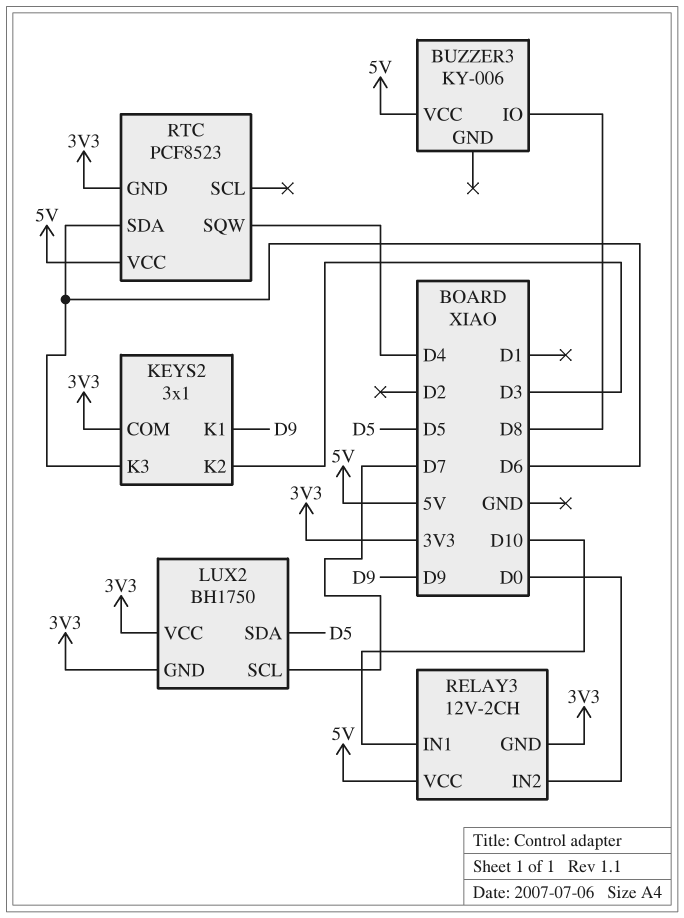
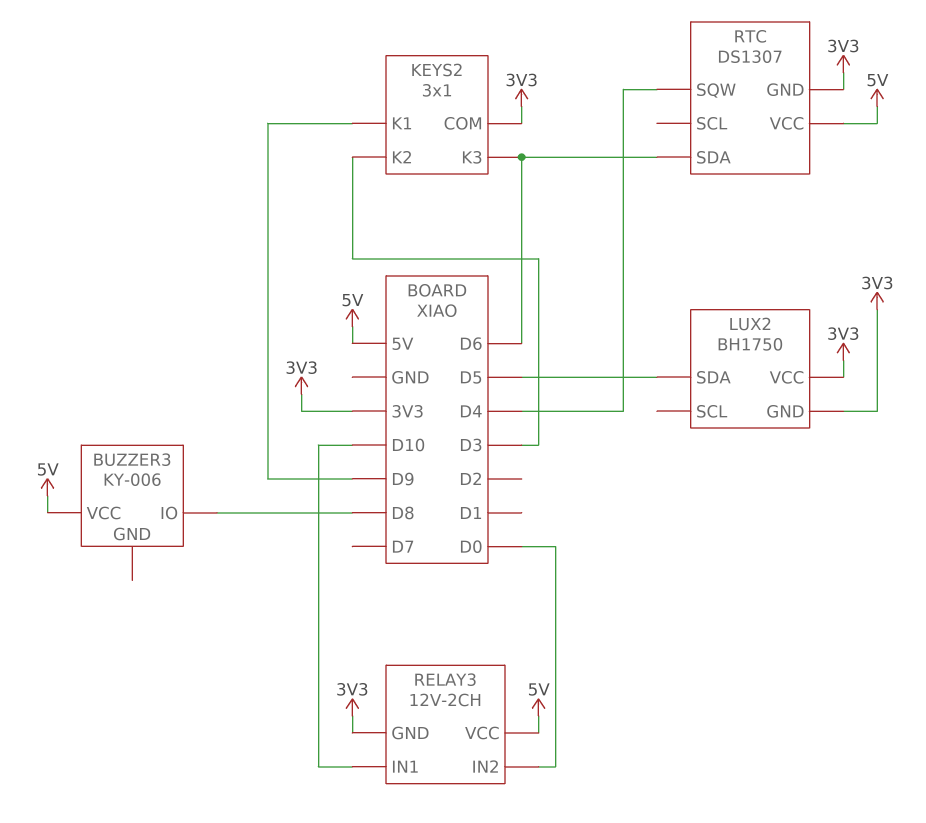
LUX2 pin SCL: D7 -> none
RTC: PCF8523 -> DS1307

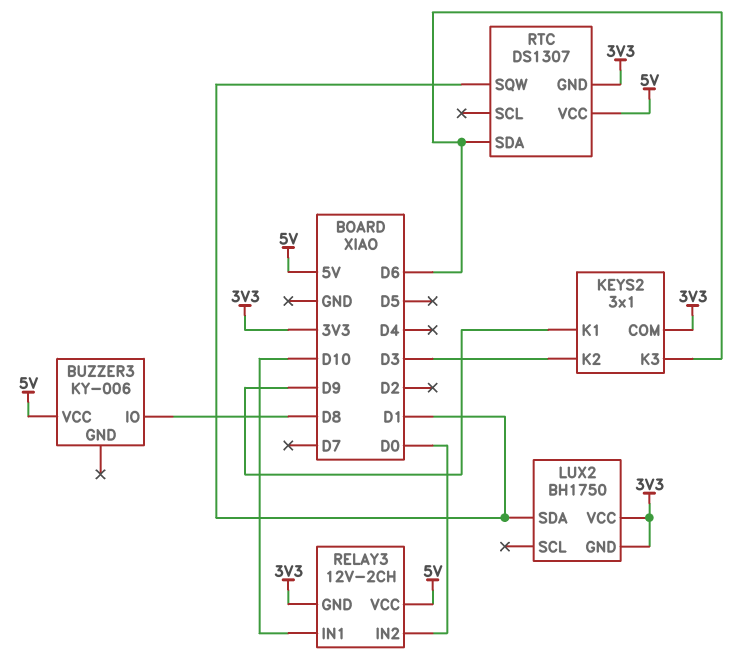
LUX2 pin SDA: D5 -> D1
RTC pin SQW: D4 -> D1

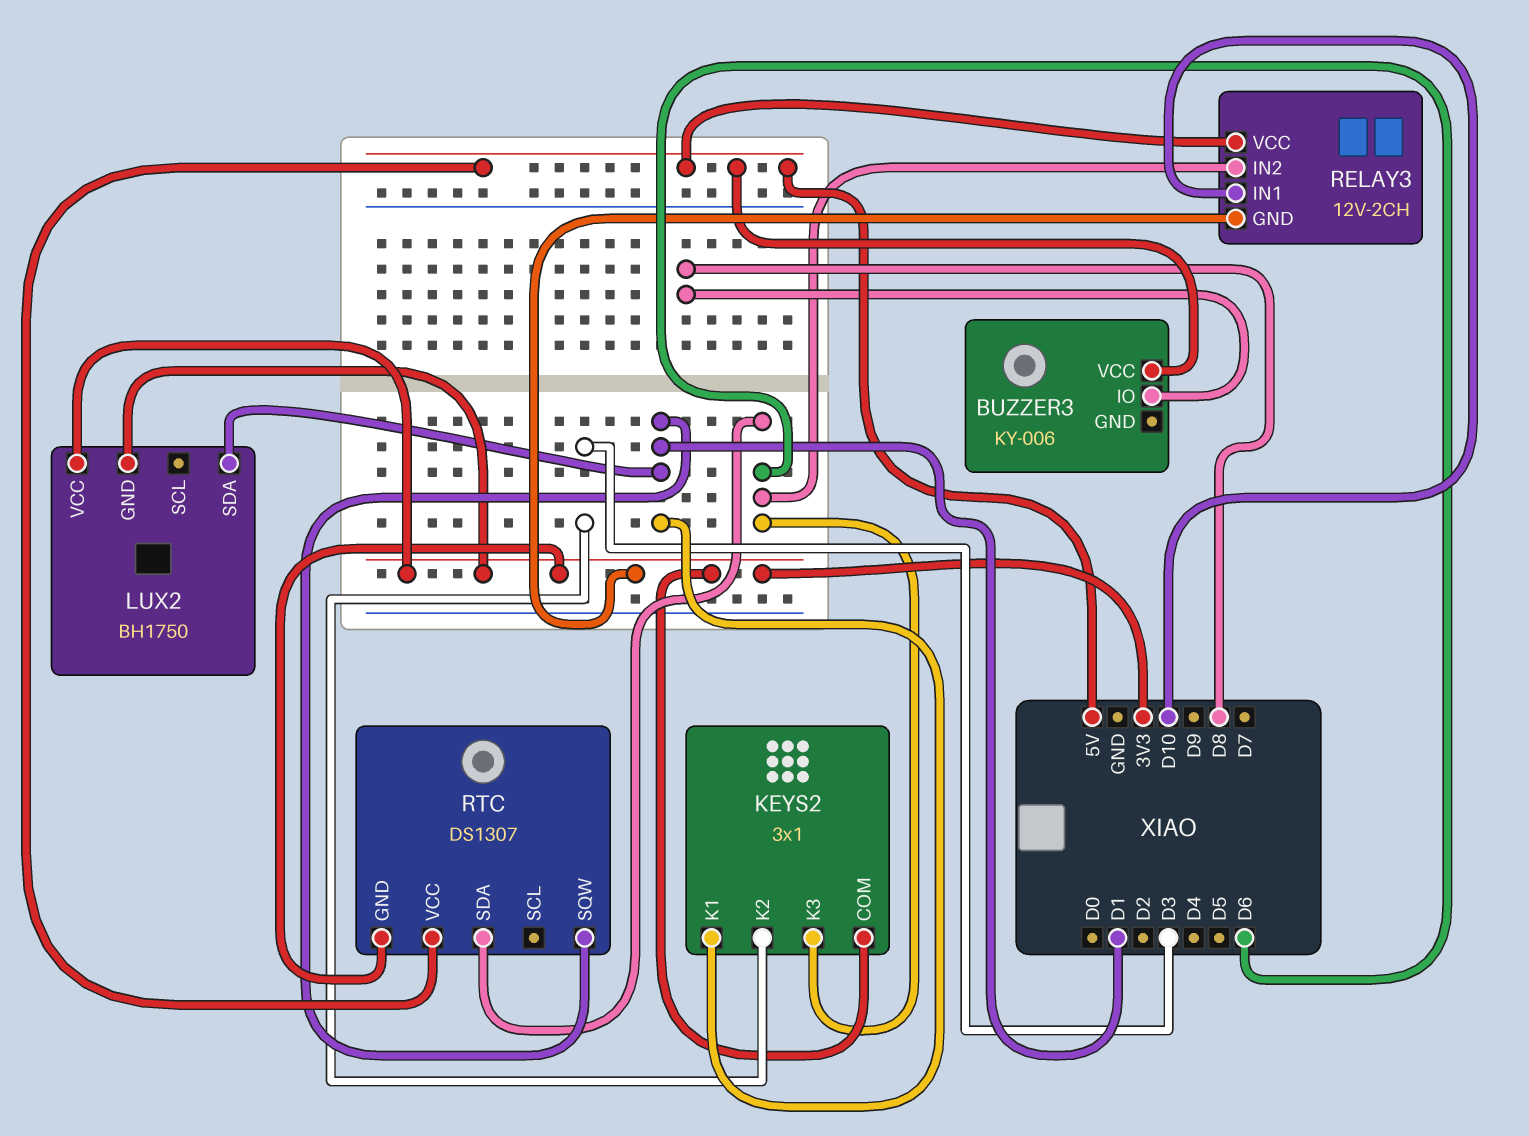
KEYS2 pin K1: D9 -> D1
RELAY3 pin IN2: D0 -> D6

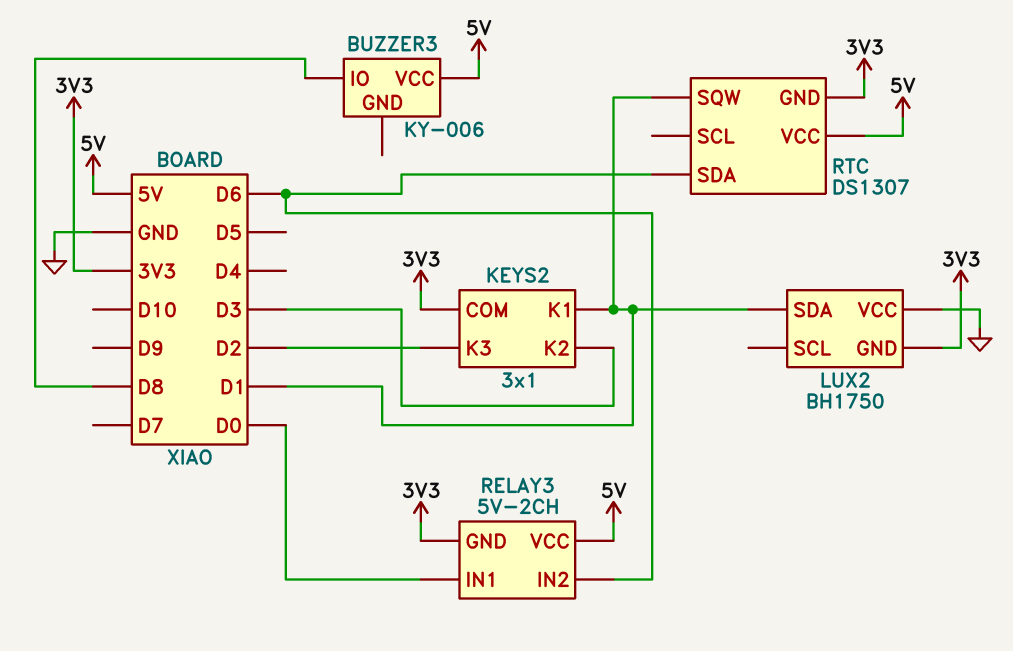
KEYS2 pin K3: D6 -> D2
LUX2 pin VCC: 3V3 -> GND
RELAY3: 12V-2CH -> 5V-2CH
RELAY3 pin IN1: D10 -> D0

